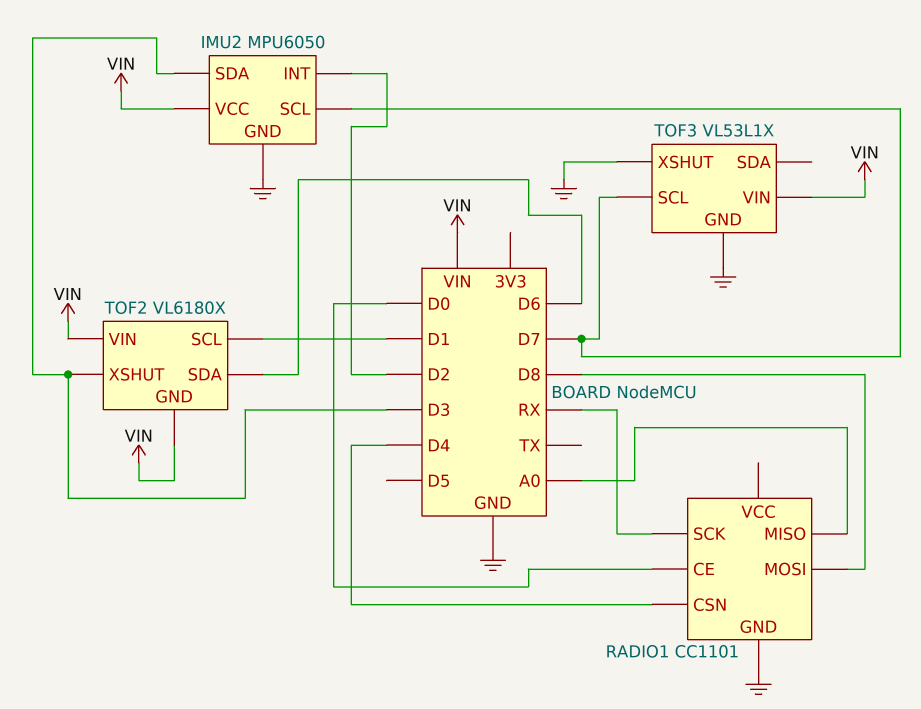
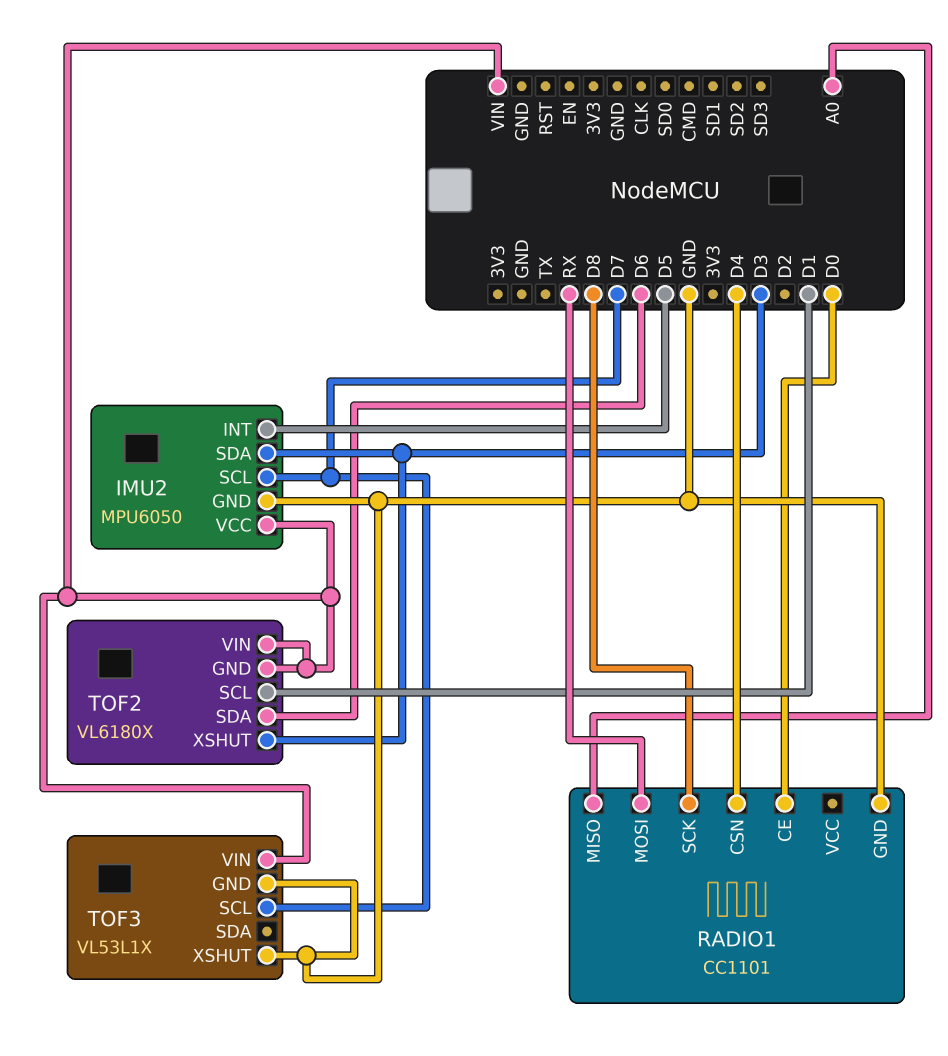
IMU2 pin INT: D2 -> D5
RADIO1 pin MOSI: D8 -> RX
RADIO1 pin SCK: RX -> D8

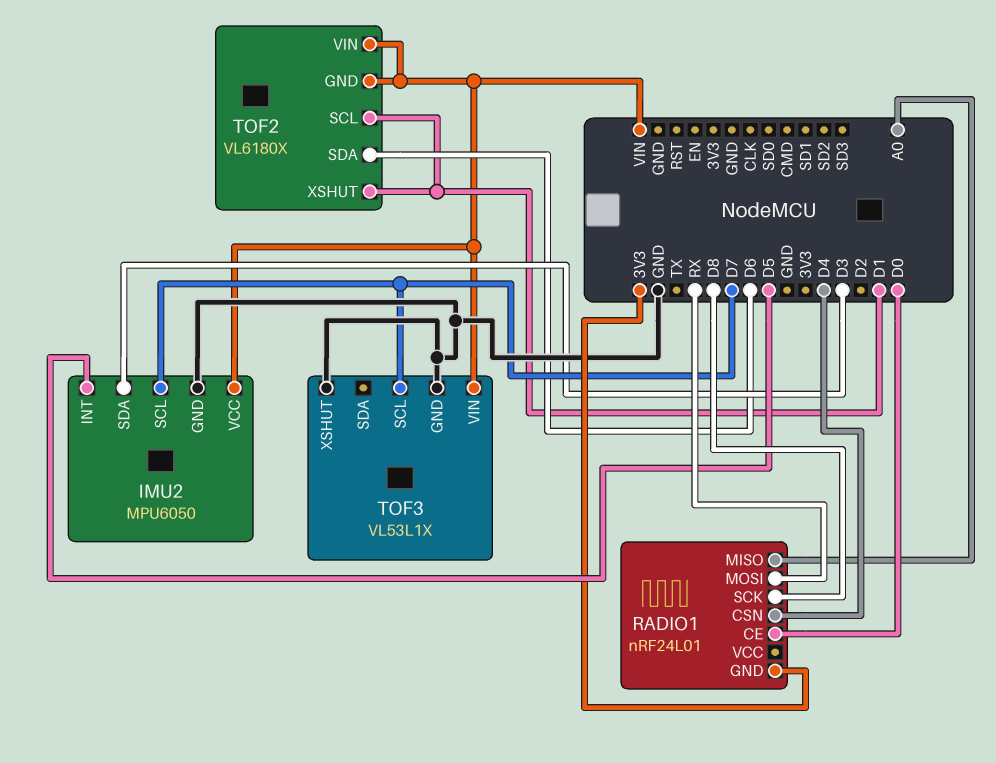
RADIO1: CC1101 -> nRF24L01
RADIO1 pin GND: GND -> 3V3
TOF2 pin XSHUT: D3 -> D1

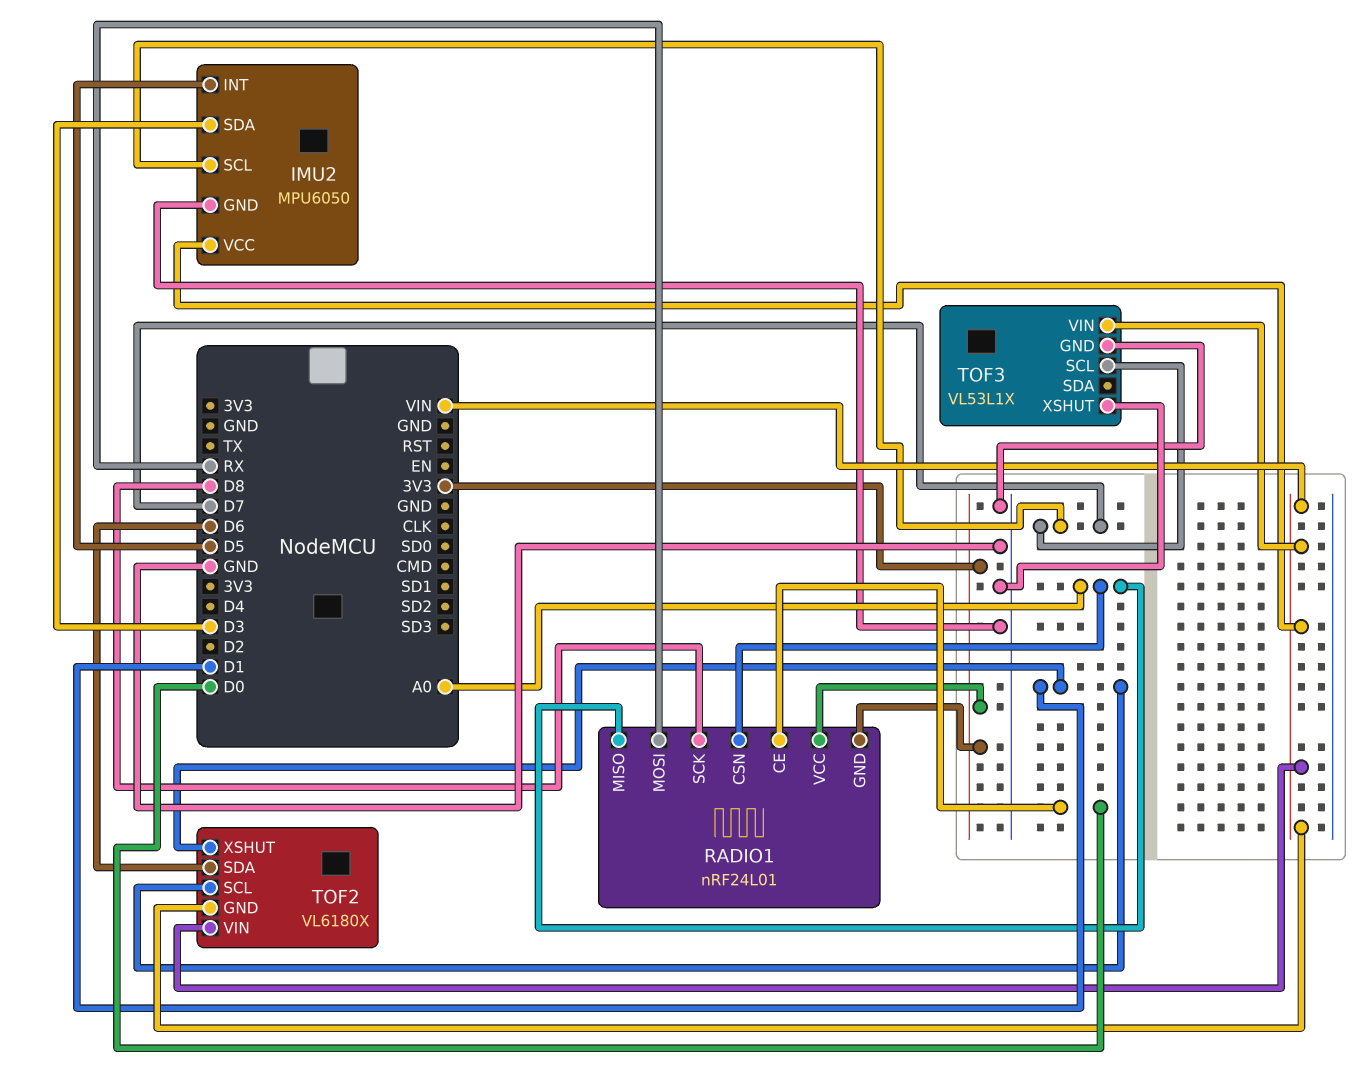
RADIO1 pin CSN: D4 -> A0
RADIO1 pin VCC: none -> 3V3

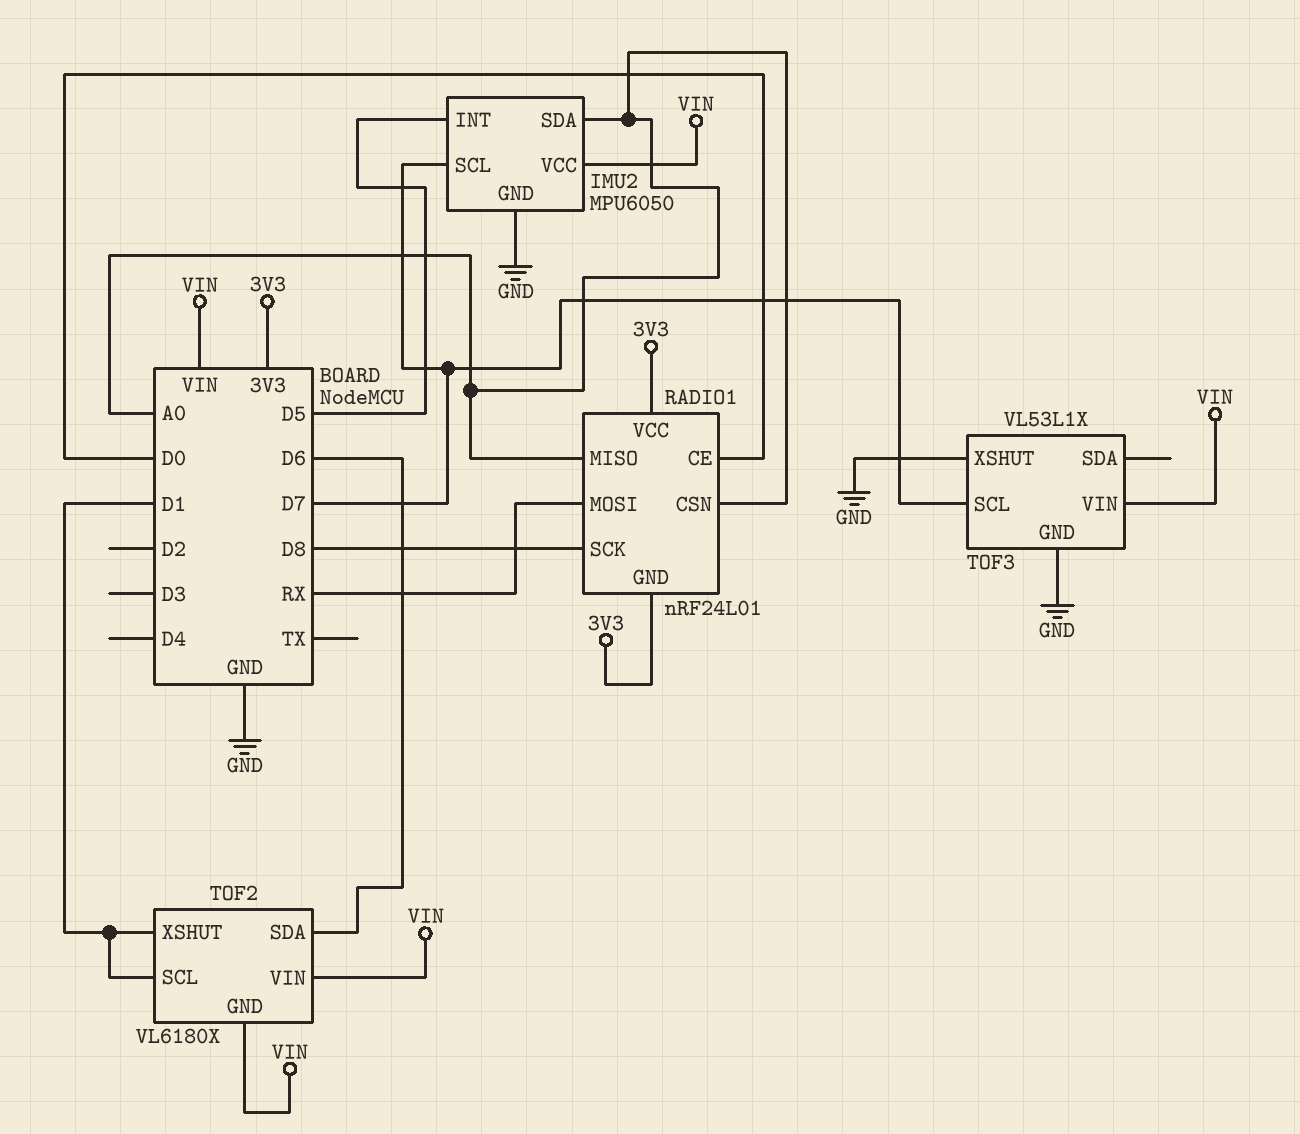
IMU2 pin SDA: D3 -> A0

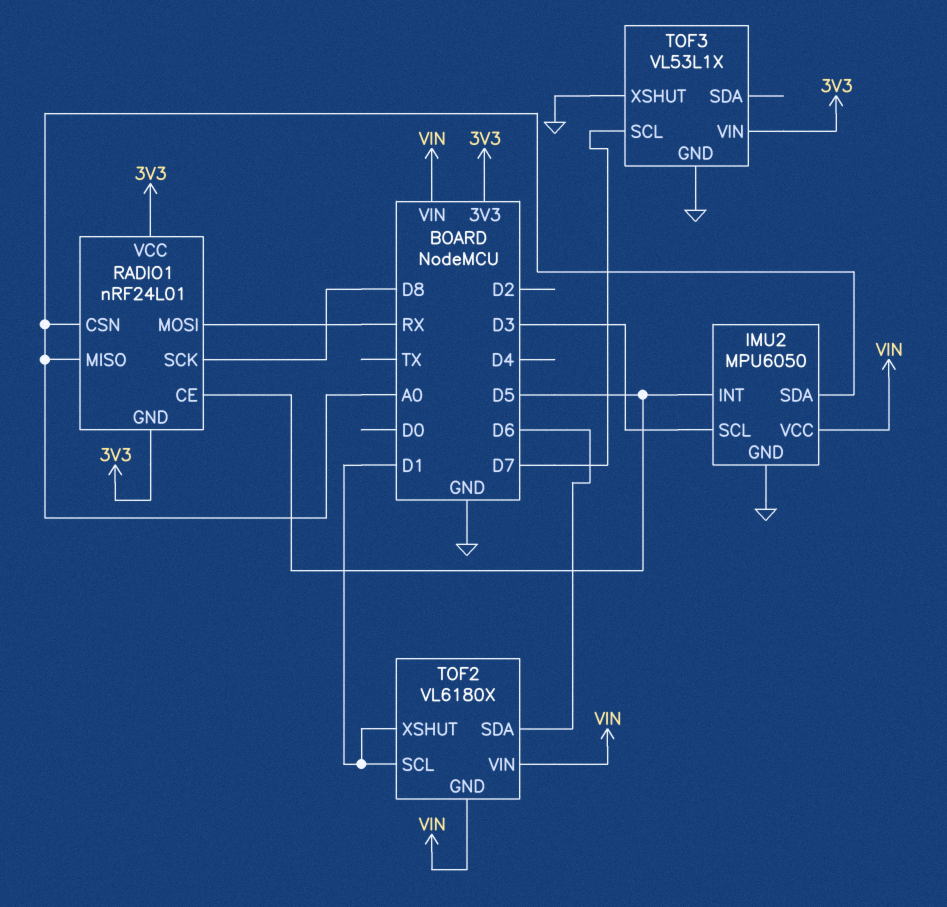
IMU2 pin SCL: D7 -> D3
RADIO1 pin CE: D0 -> D5
TOF3 pin VIN: VIN -> 3V3

